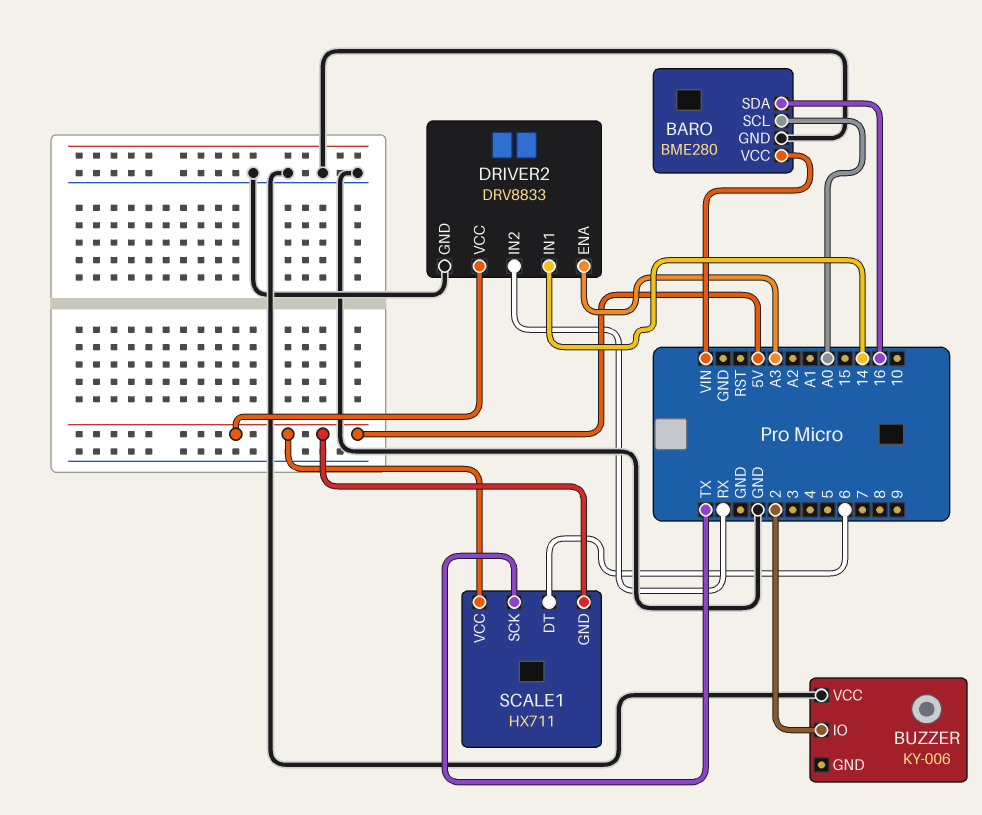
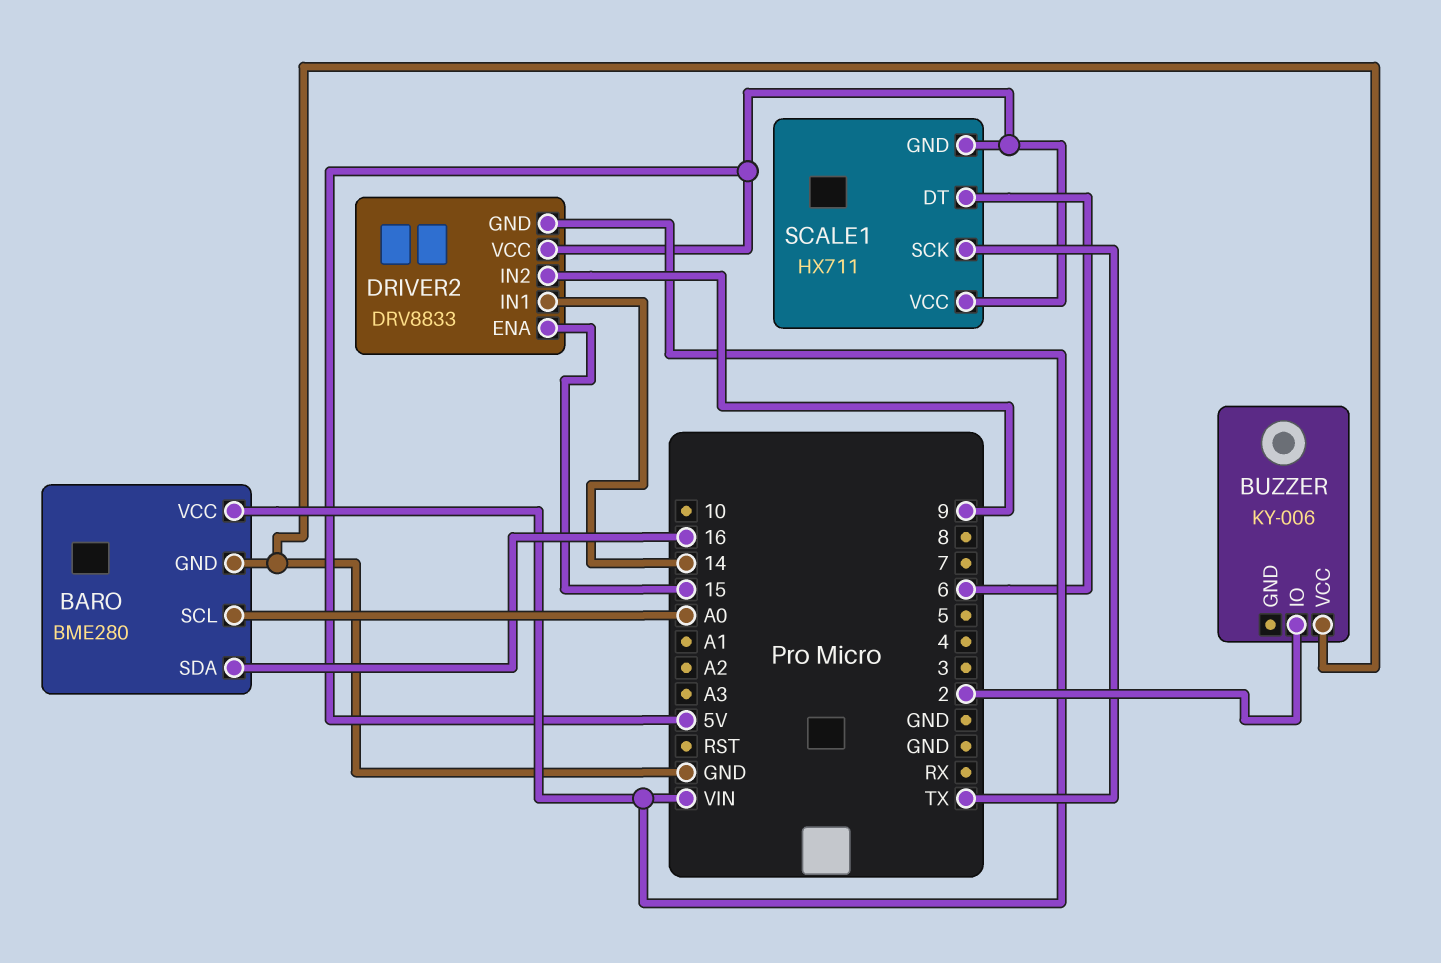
DRIVER2 pin ENA: A3 -> 15
DRIVER2 pin GND: GND -> VIN
DRIVER2 pin IN2: RX -> 9

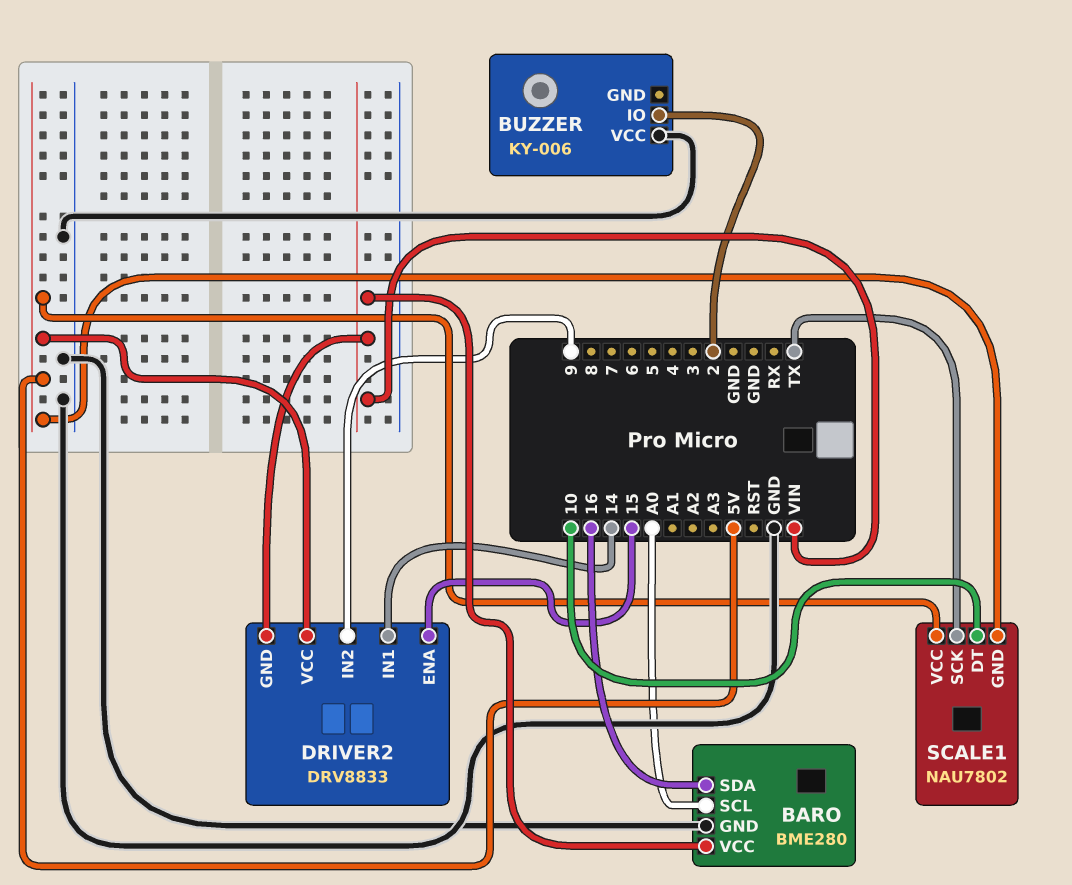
SCALE1: HX711 -> NAU7802
SCALE1 pin DT: 6 -> 10

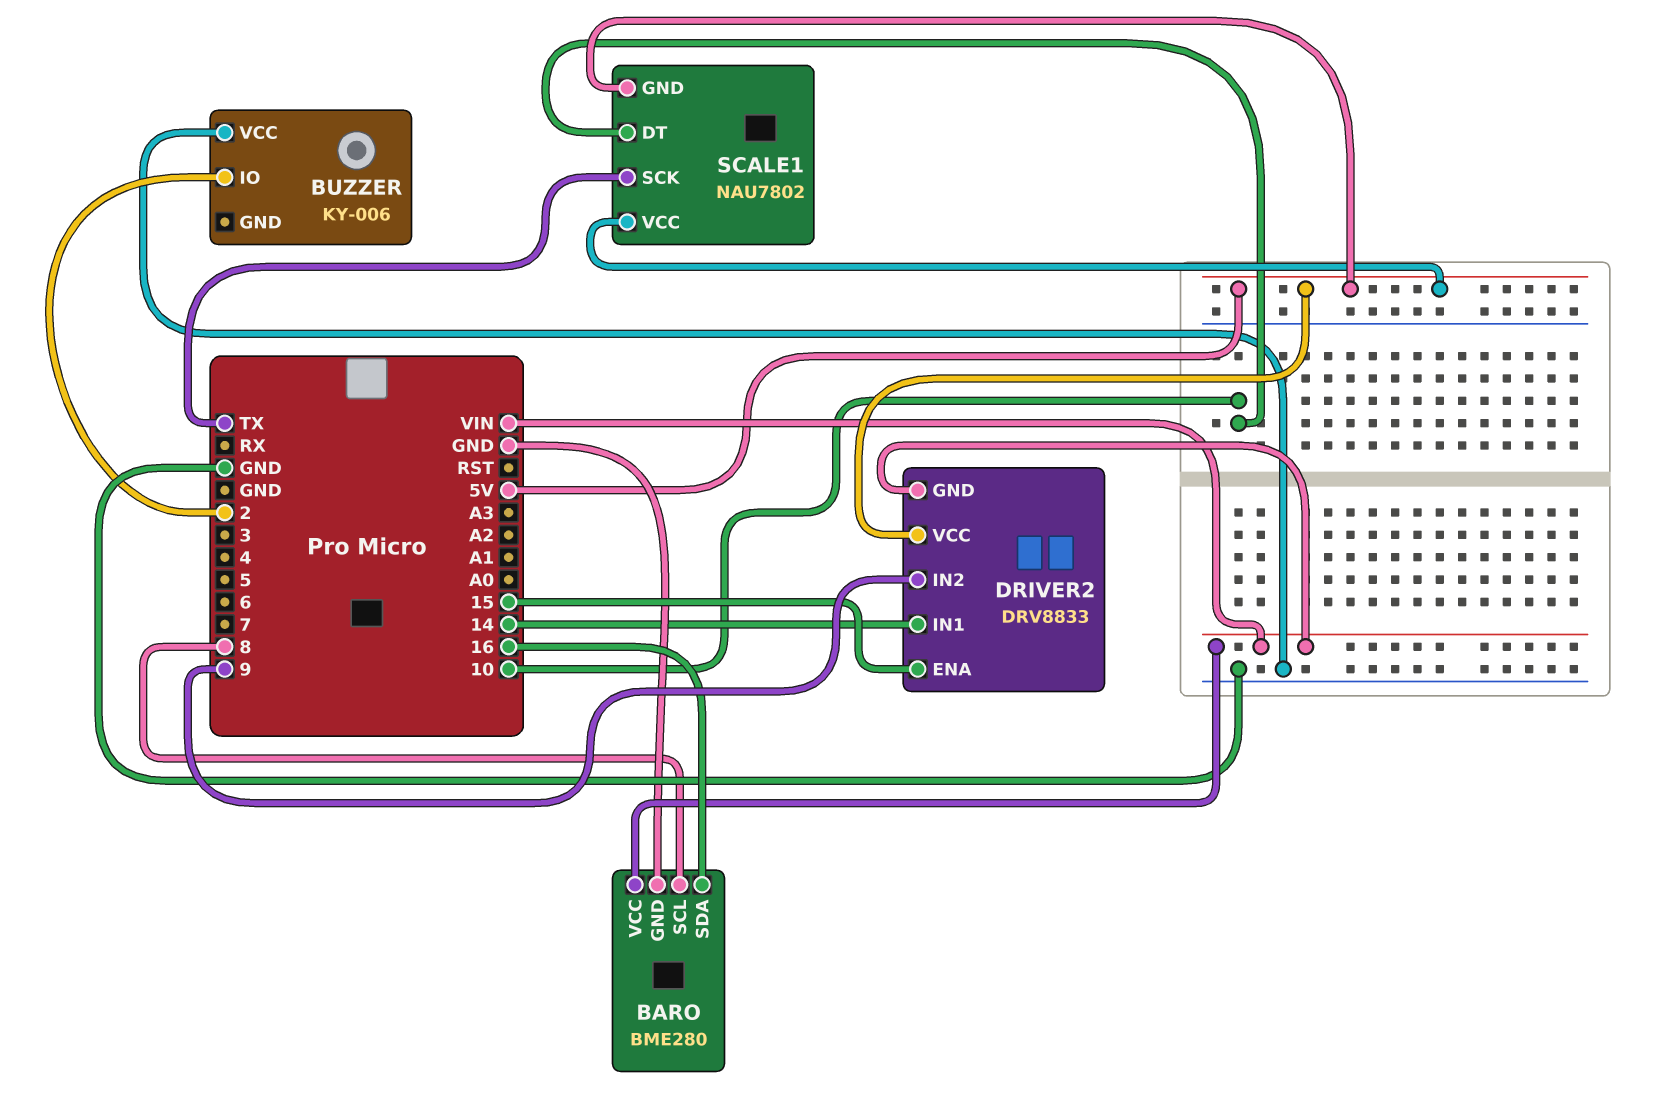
BARO pin SCL: A0 -> 8

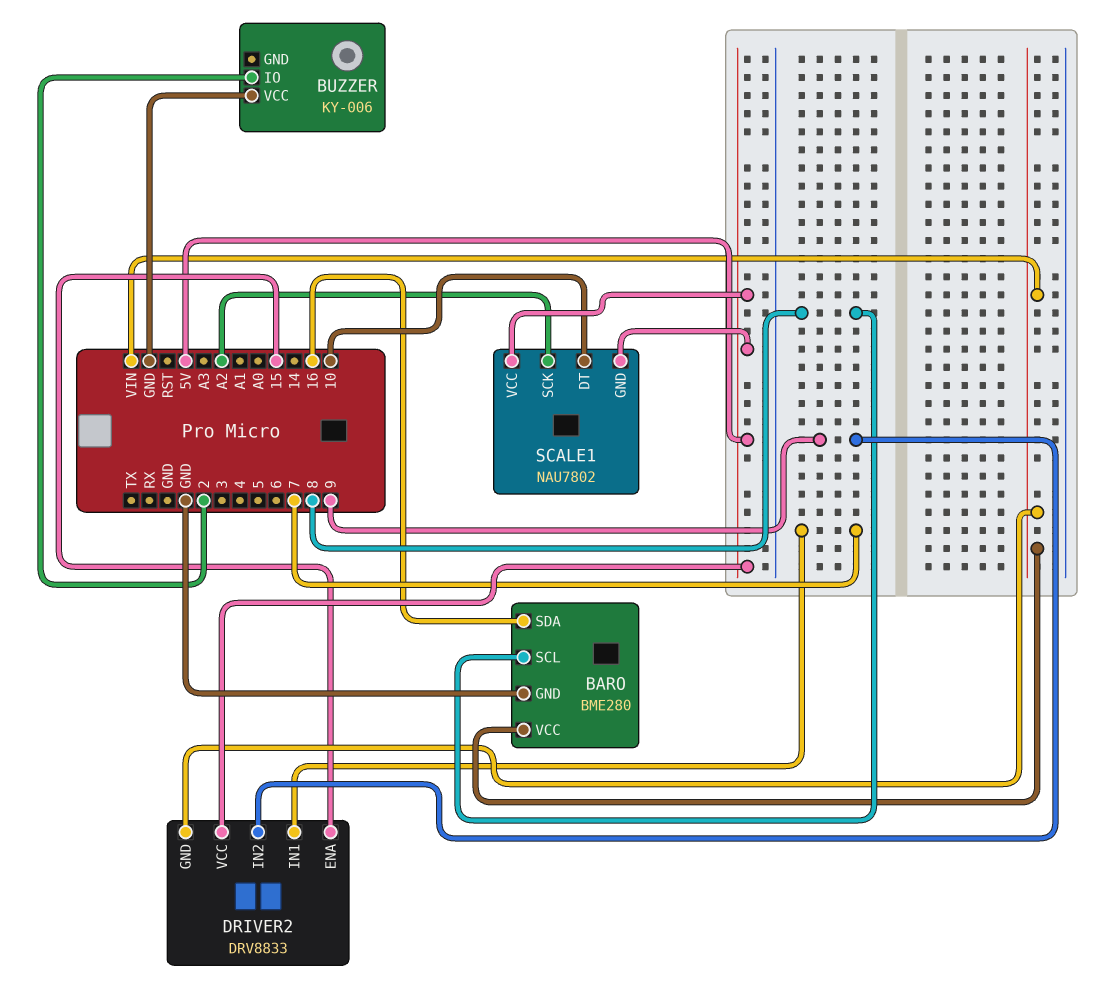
DRIVER2 pin IN1: 14 -> 7
SCALE1 pin SCK: TX -> A2

